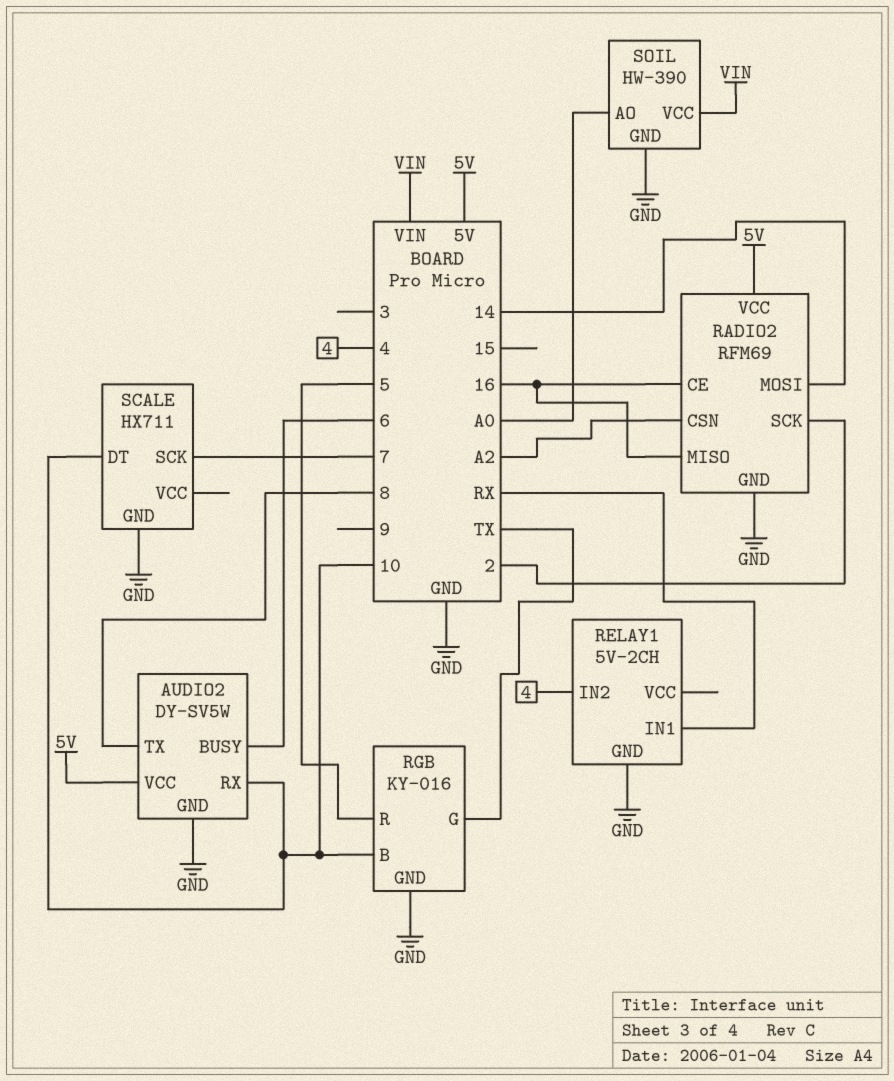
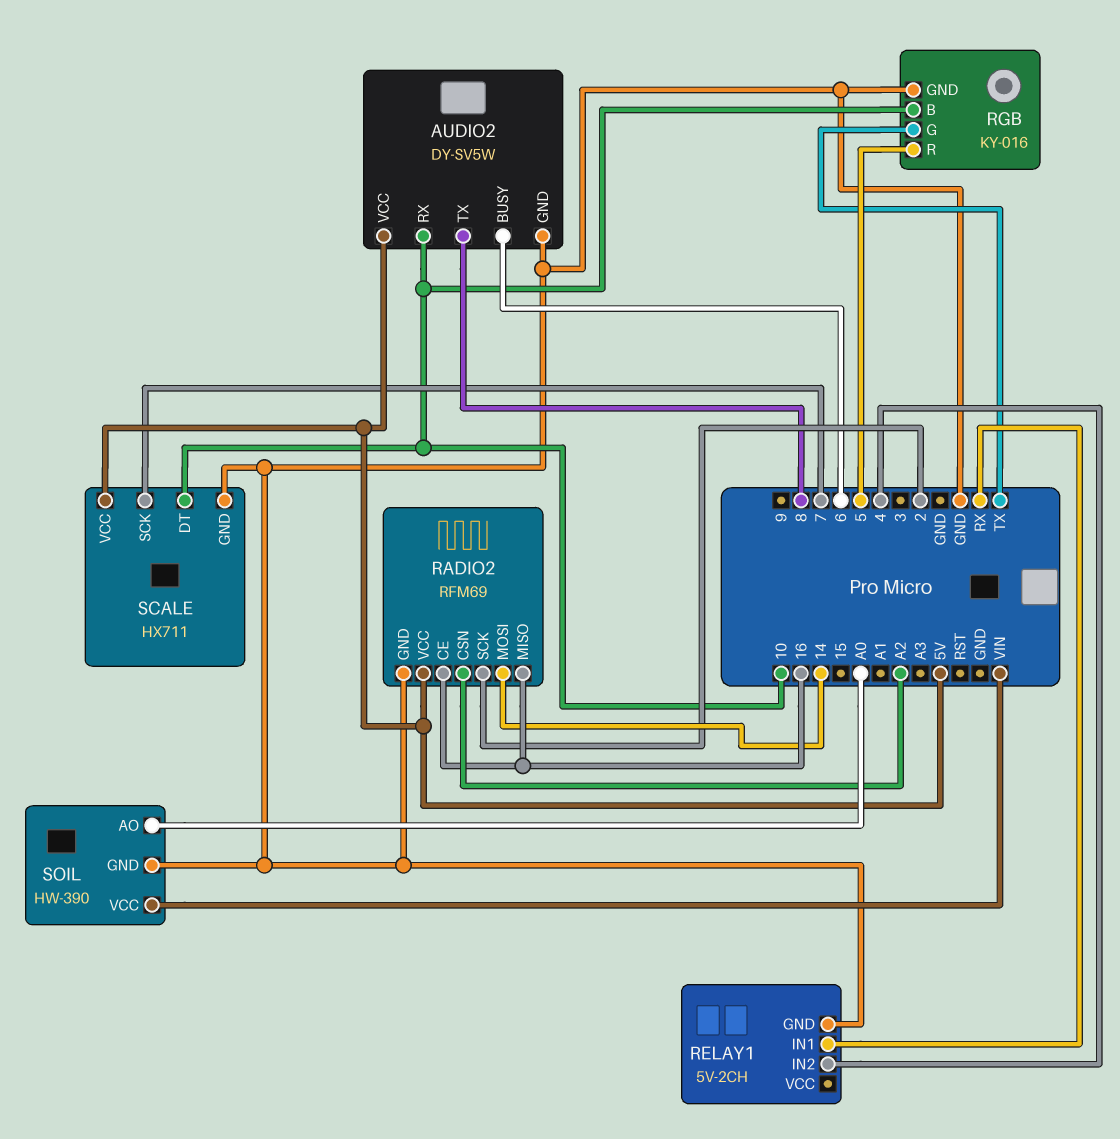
SCALE pin VCC: none -> 5V

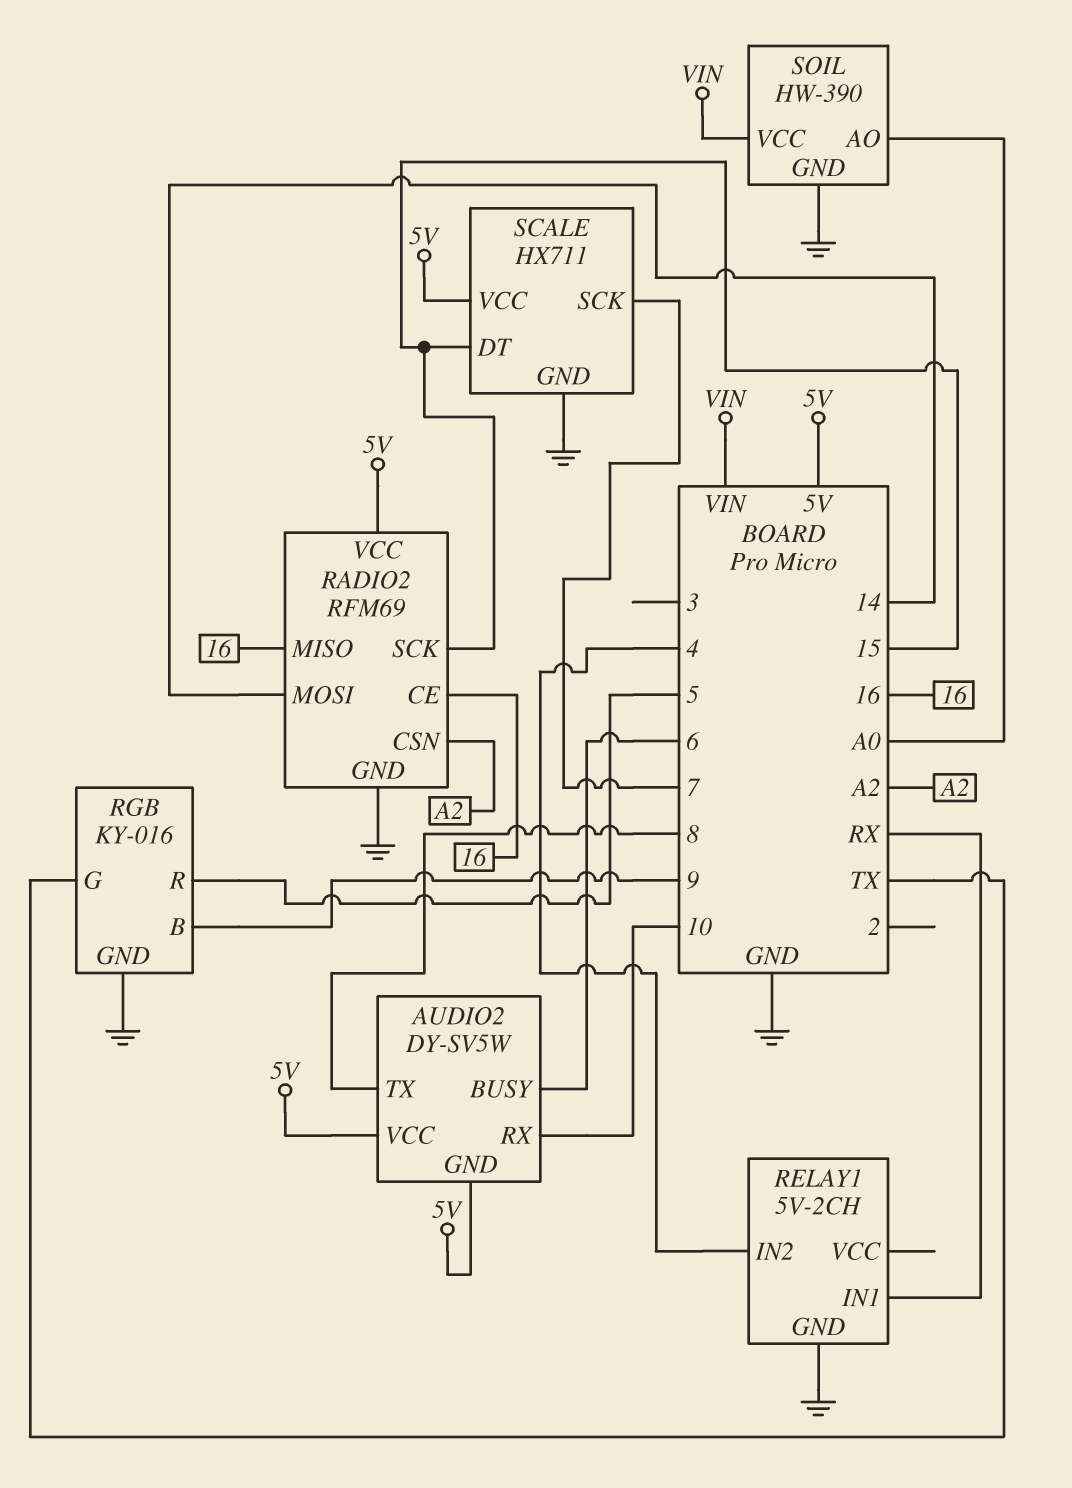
AUDIO2 pin GND: GND -> 5V
RADIO2 pin SCK: 2 -> 15
RGB pin B: 10 -> 9
SCALE pin DT: 10 -> 15

